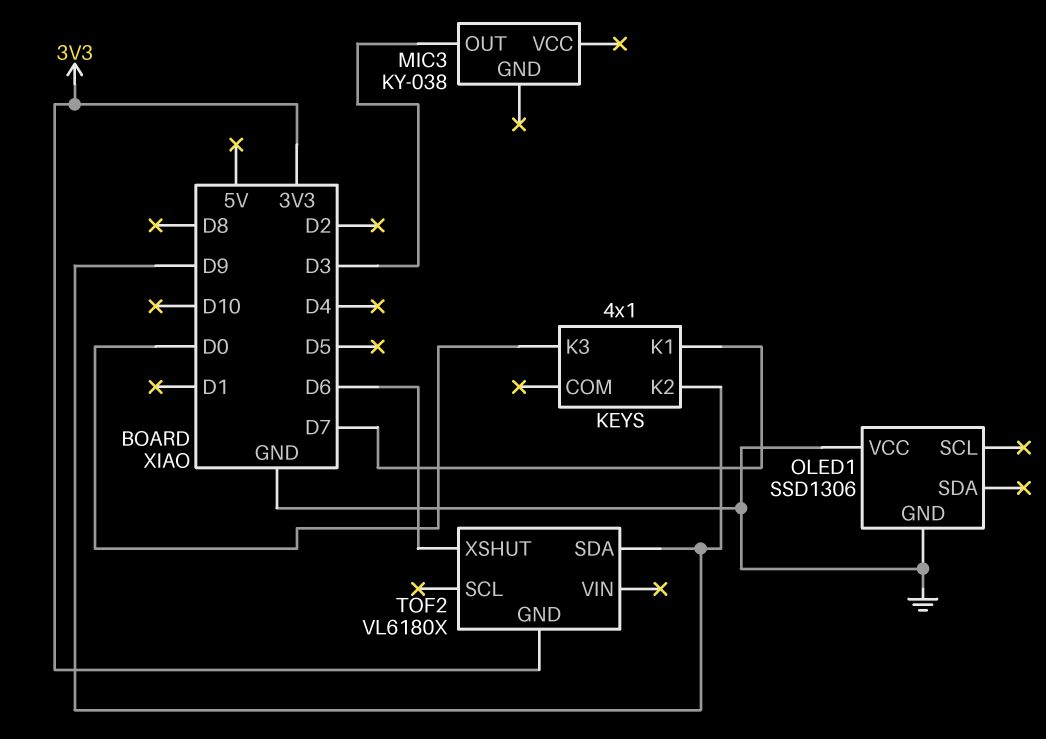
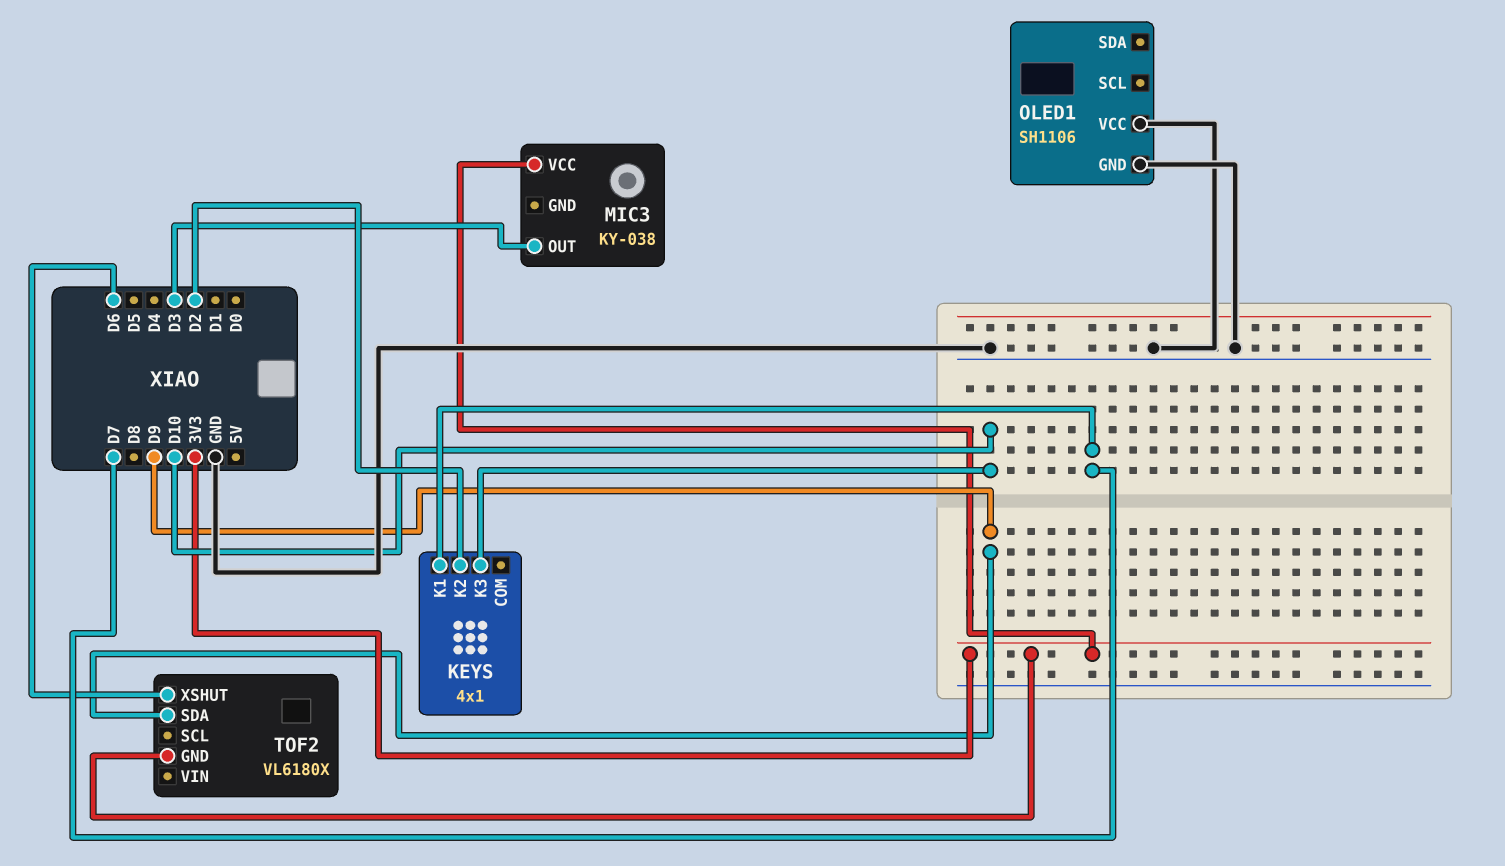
KEYS pin K2: D9 -> D2
KEYS pin K3: D0 -> D10
MIC3 pin VCC: none -> 3V3
OLED1: SSD1306 -> SH1106

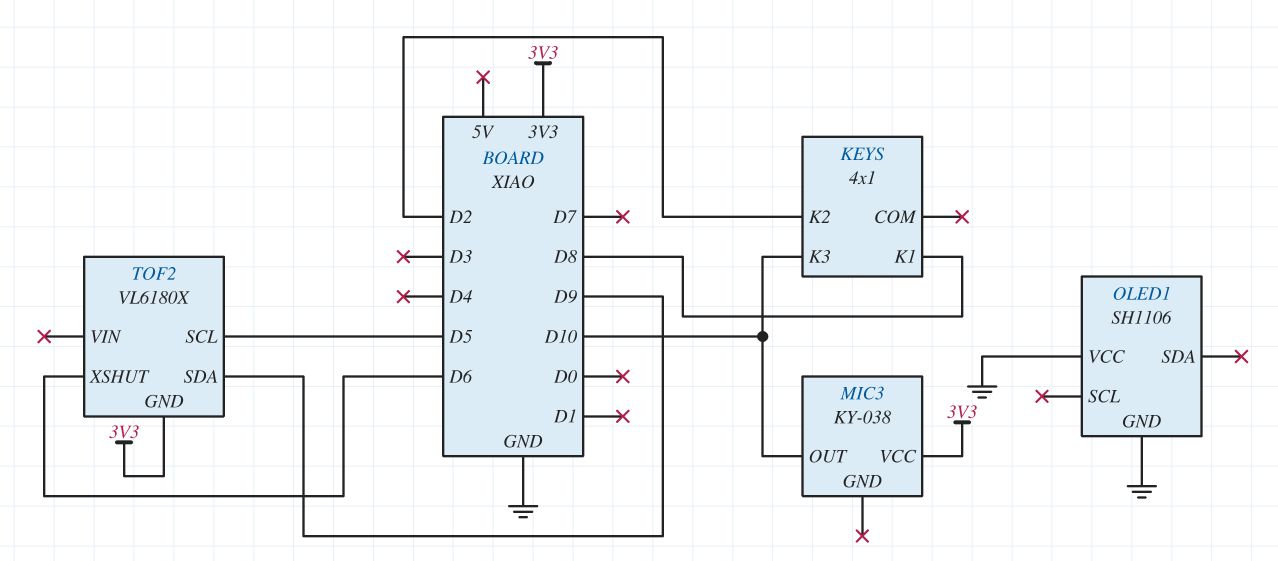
KEYS pin K1: D7 -> D8
MIC3 pin OUT: D3 -> D10
TOF2 pin SCL: none -> D5

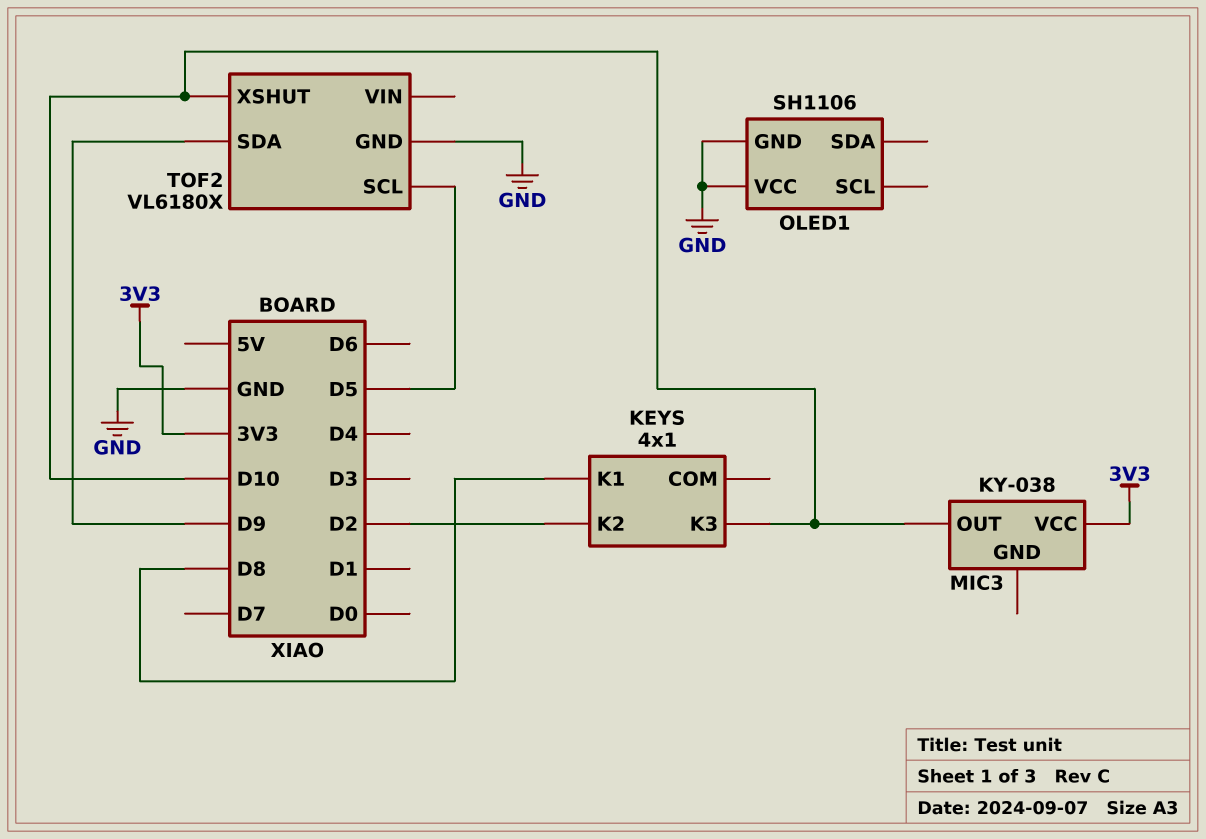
TOF2 pin GND: 3V3 -> GND
TOF2 pin XSHUT: D6 -> D10

